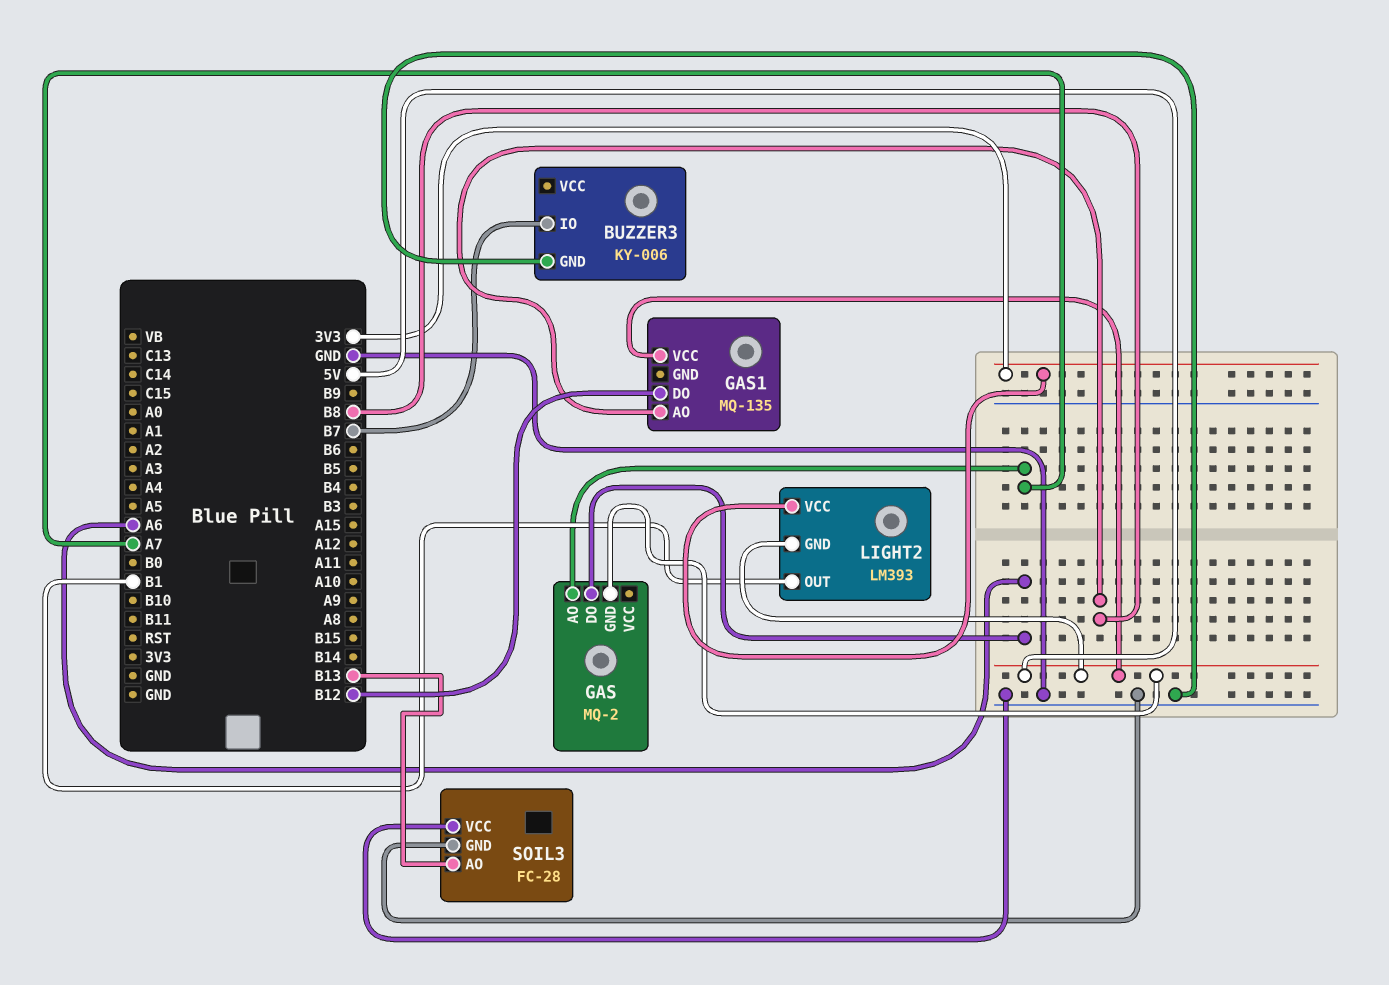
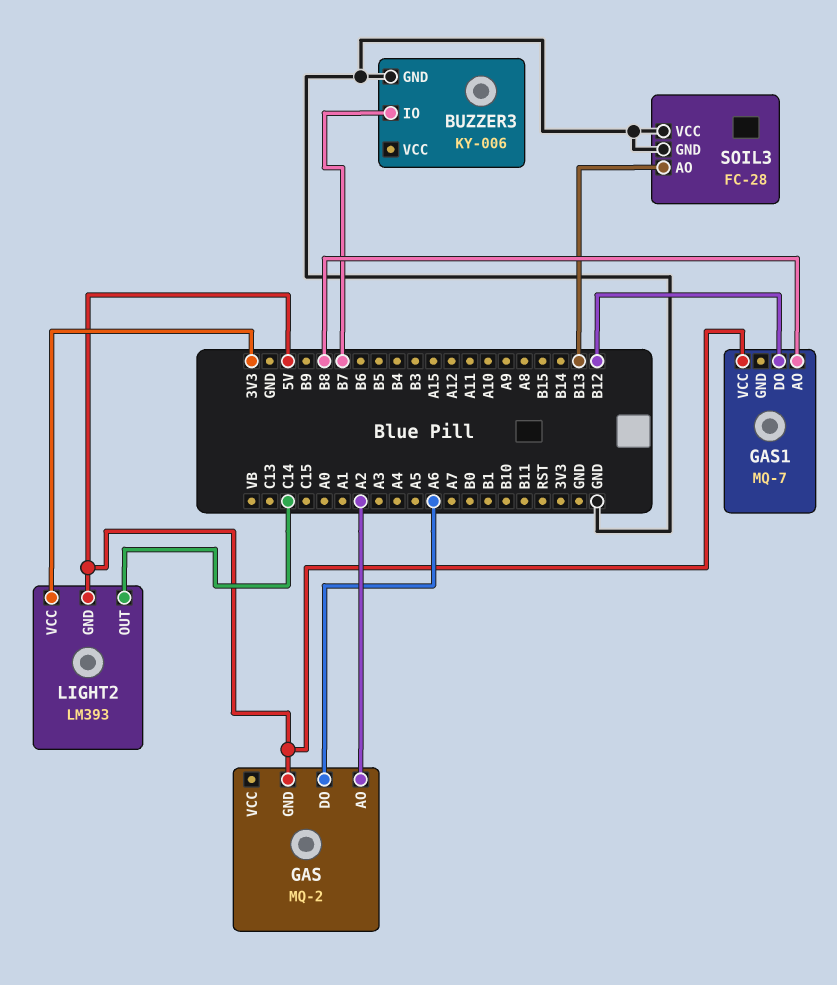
GAS pin AO: A7 -> A2
GAS1: MQ-135 -> MQ-7
LIGHT2 pin OUT: B1 -> C14

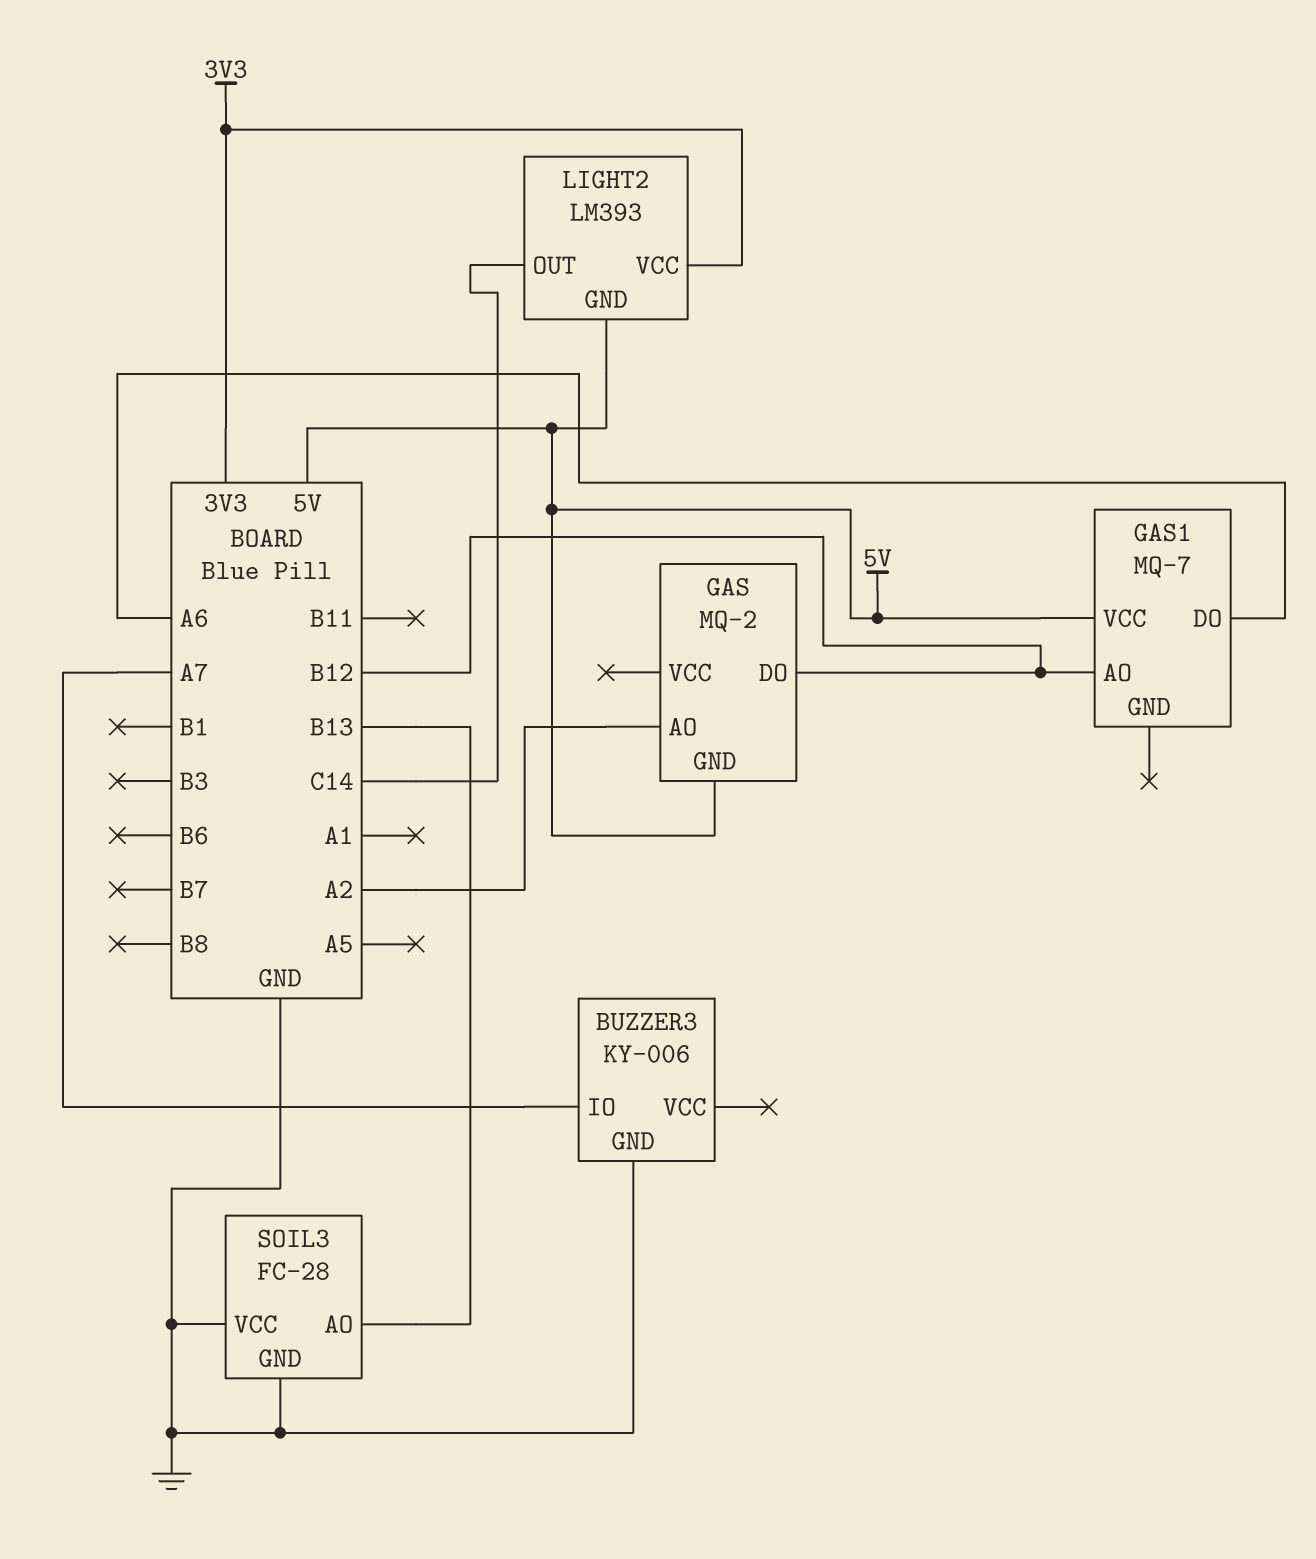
BUZZER3 pin IO: B7 -> A7
GAS pin DO: A6 -> B12
GAS1 pin AO: B8 -> B12
GAS1 pin DO: B12 -> A6

